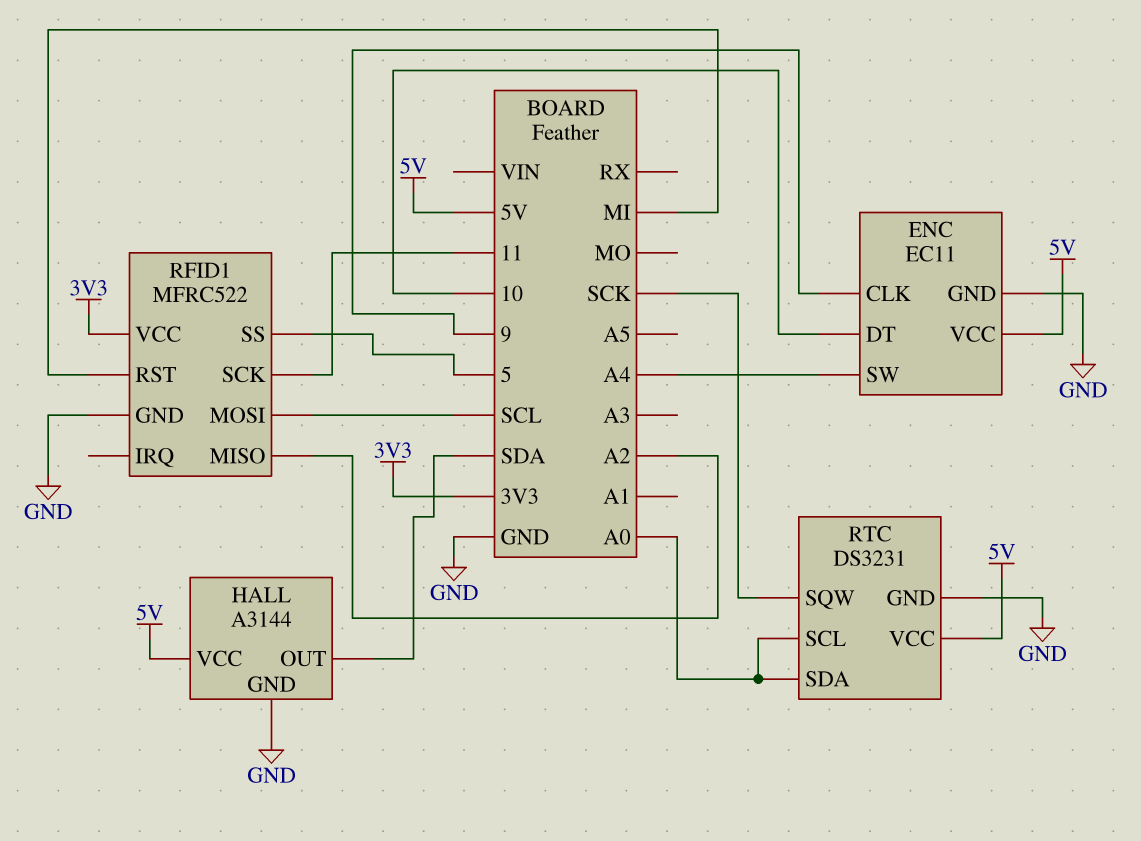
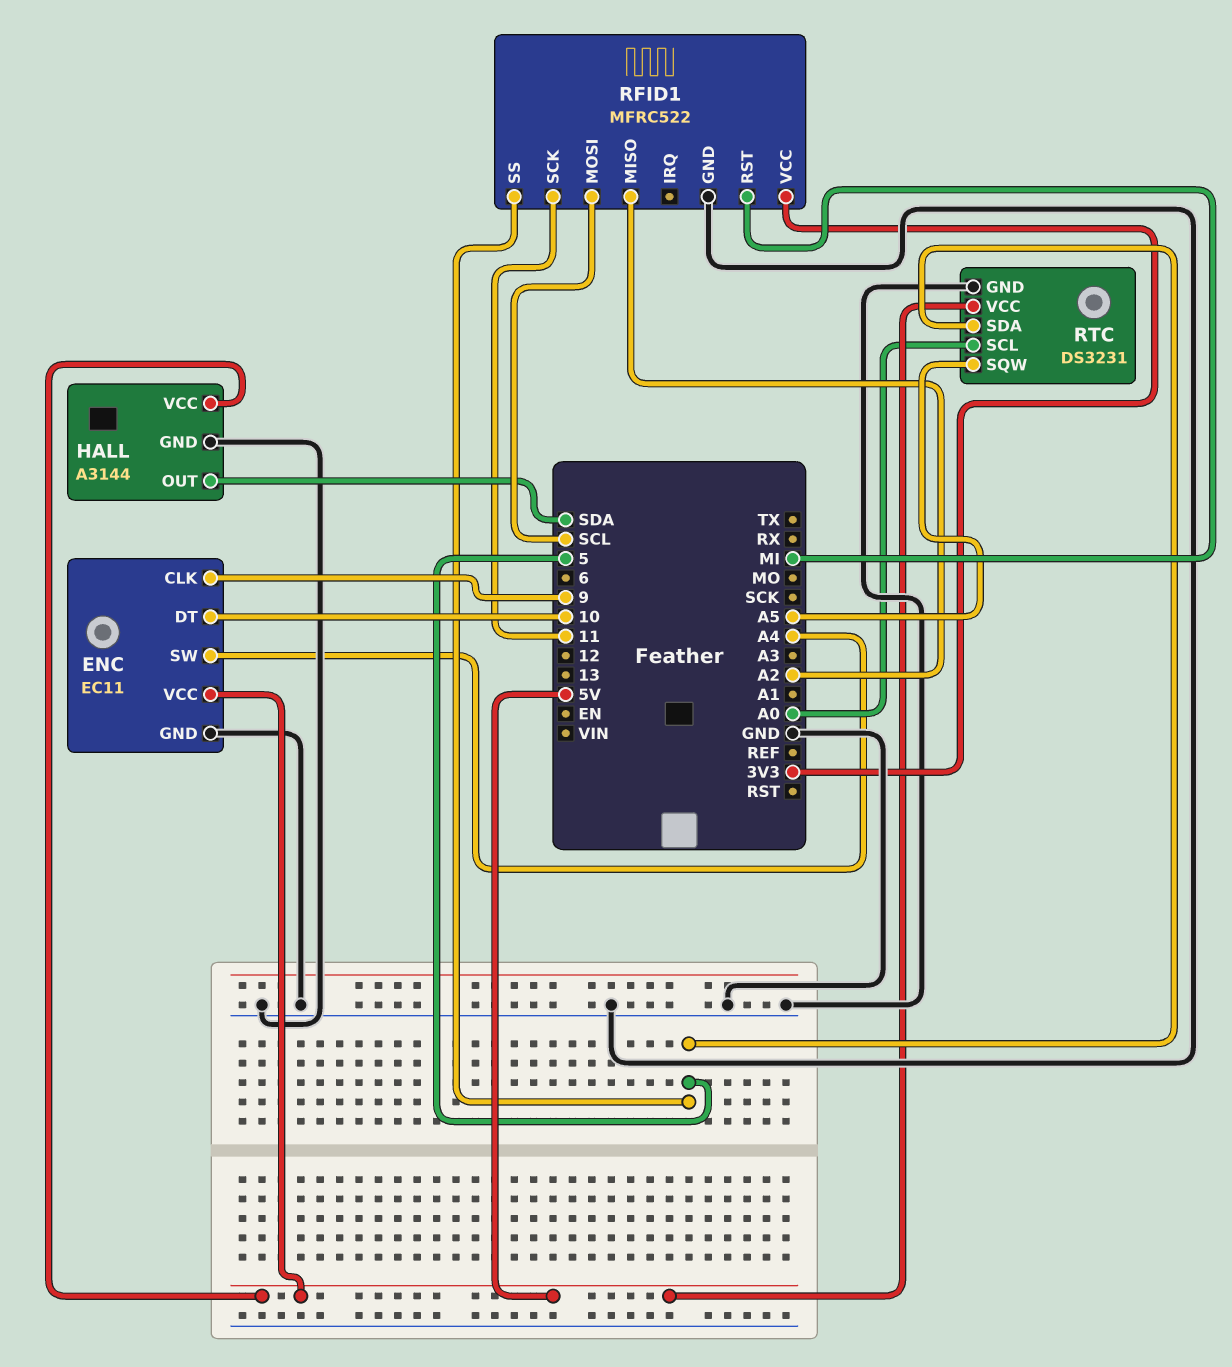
RTC pin SDA: A0 -> 5
RTC pin SQW: SCK -> A5

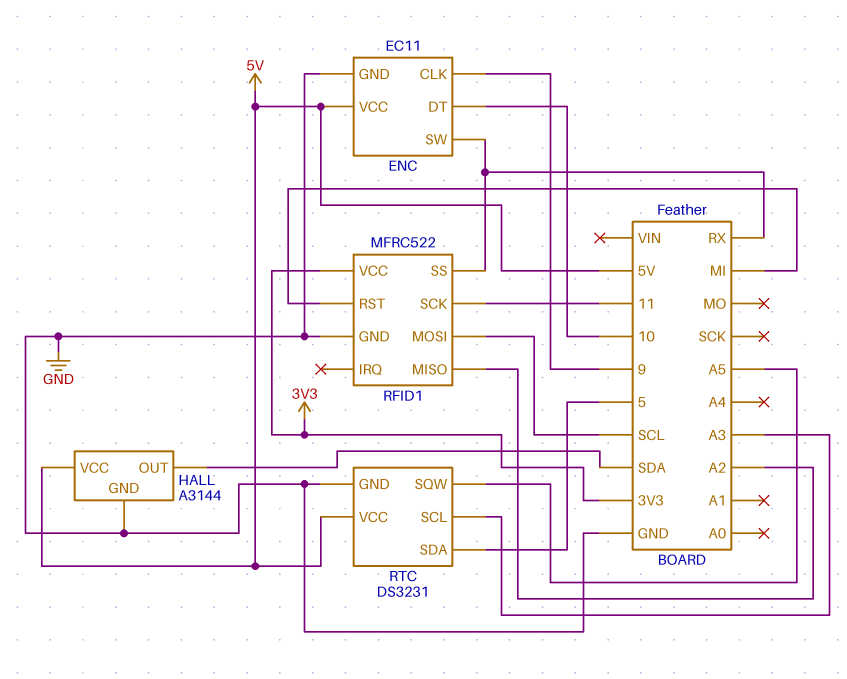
ENC pin SW: A4 -> RX
RFID1 pin SS: 5 -> RX
RTC pin SCL: A0 -> A3

